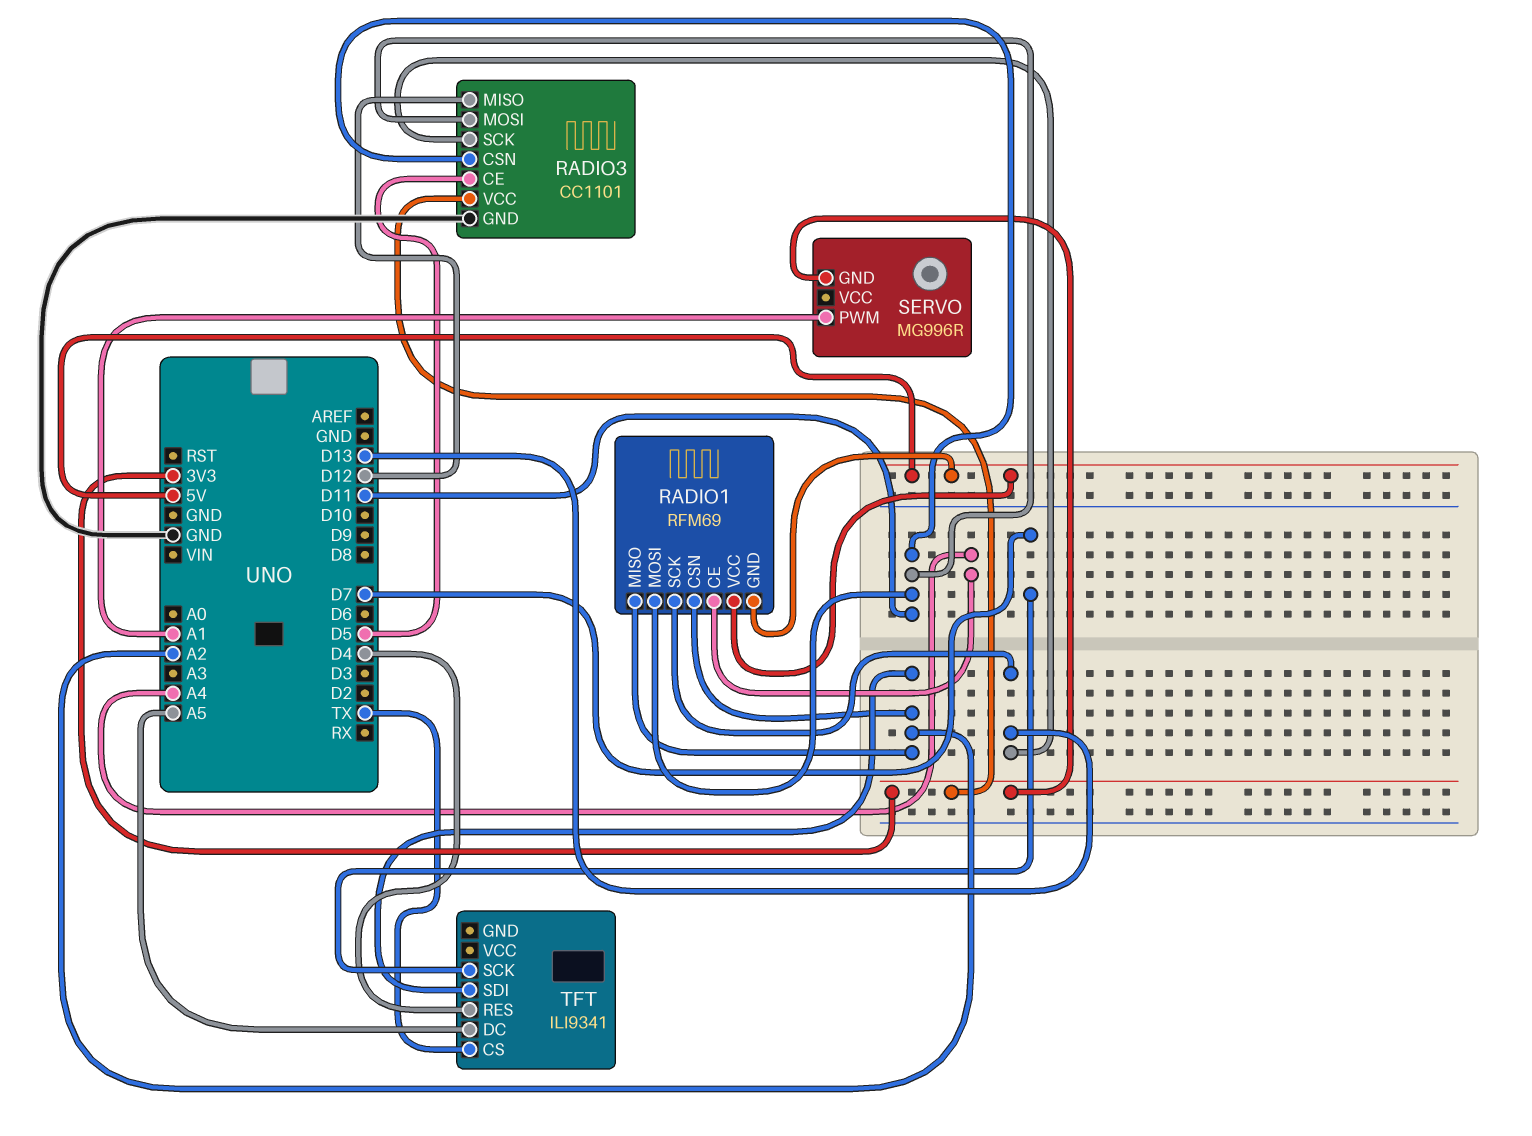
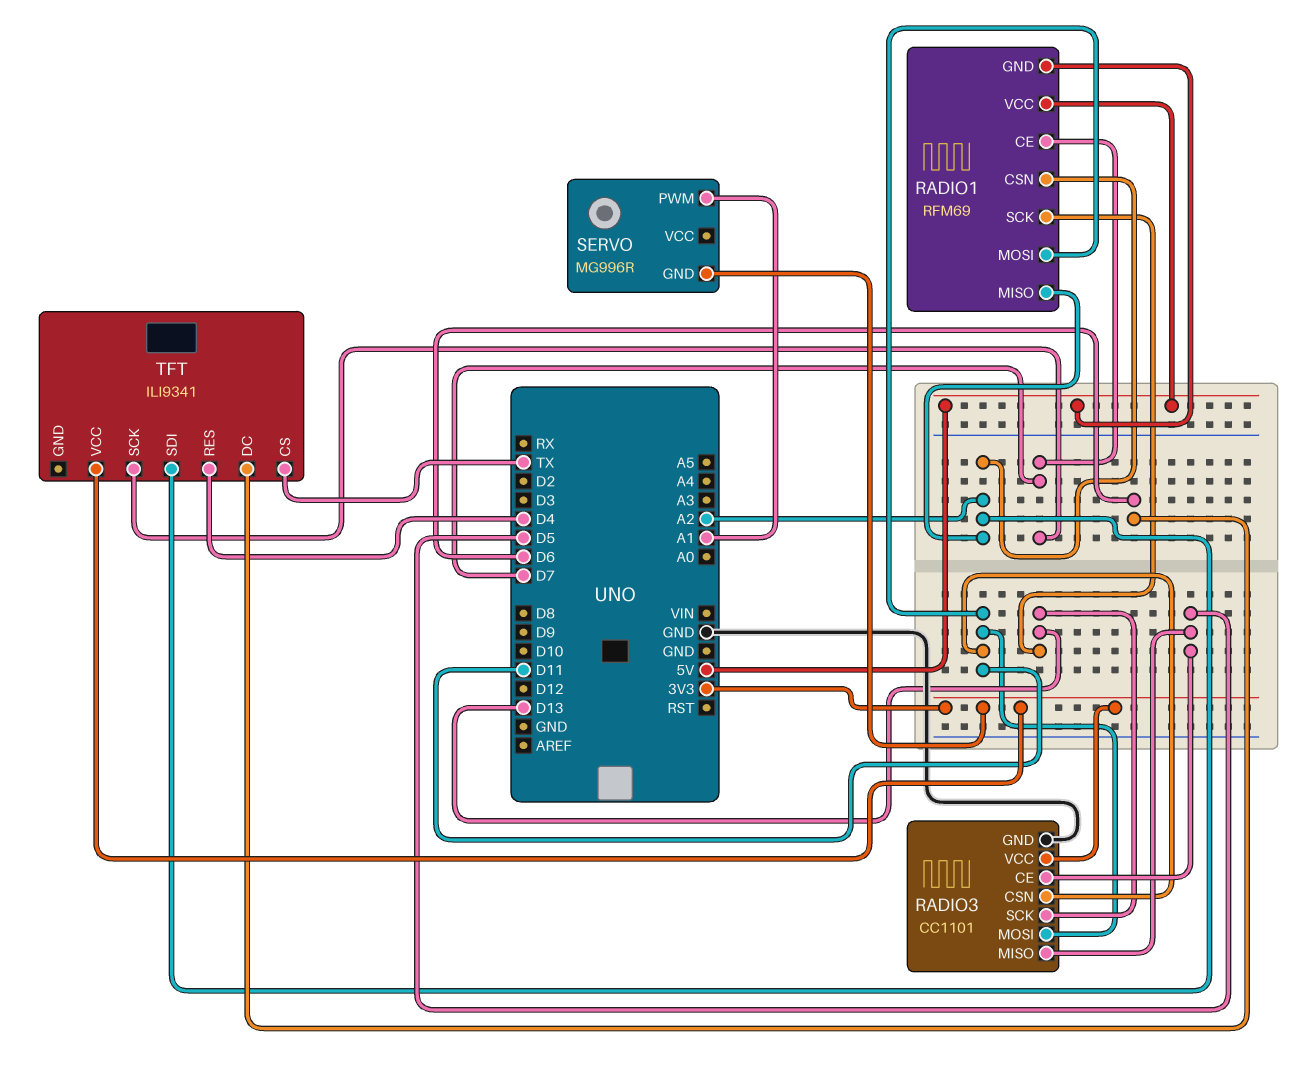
RADIO1 pin CE: A4 -> D7
RADIO3 pin MISO: D12 -> D5
TFT pin DC: A5 -> D6
TFT pin VCC: none -> 3V3

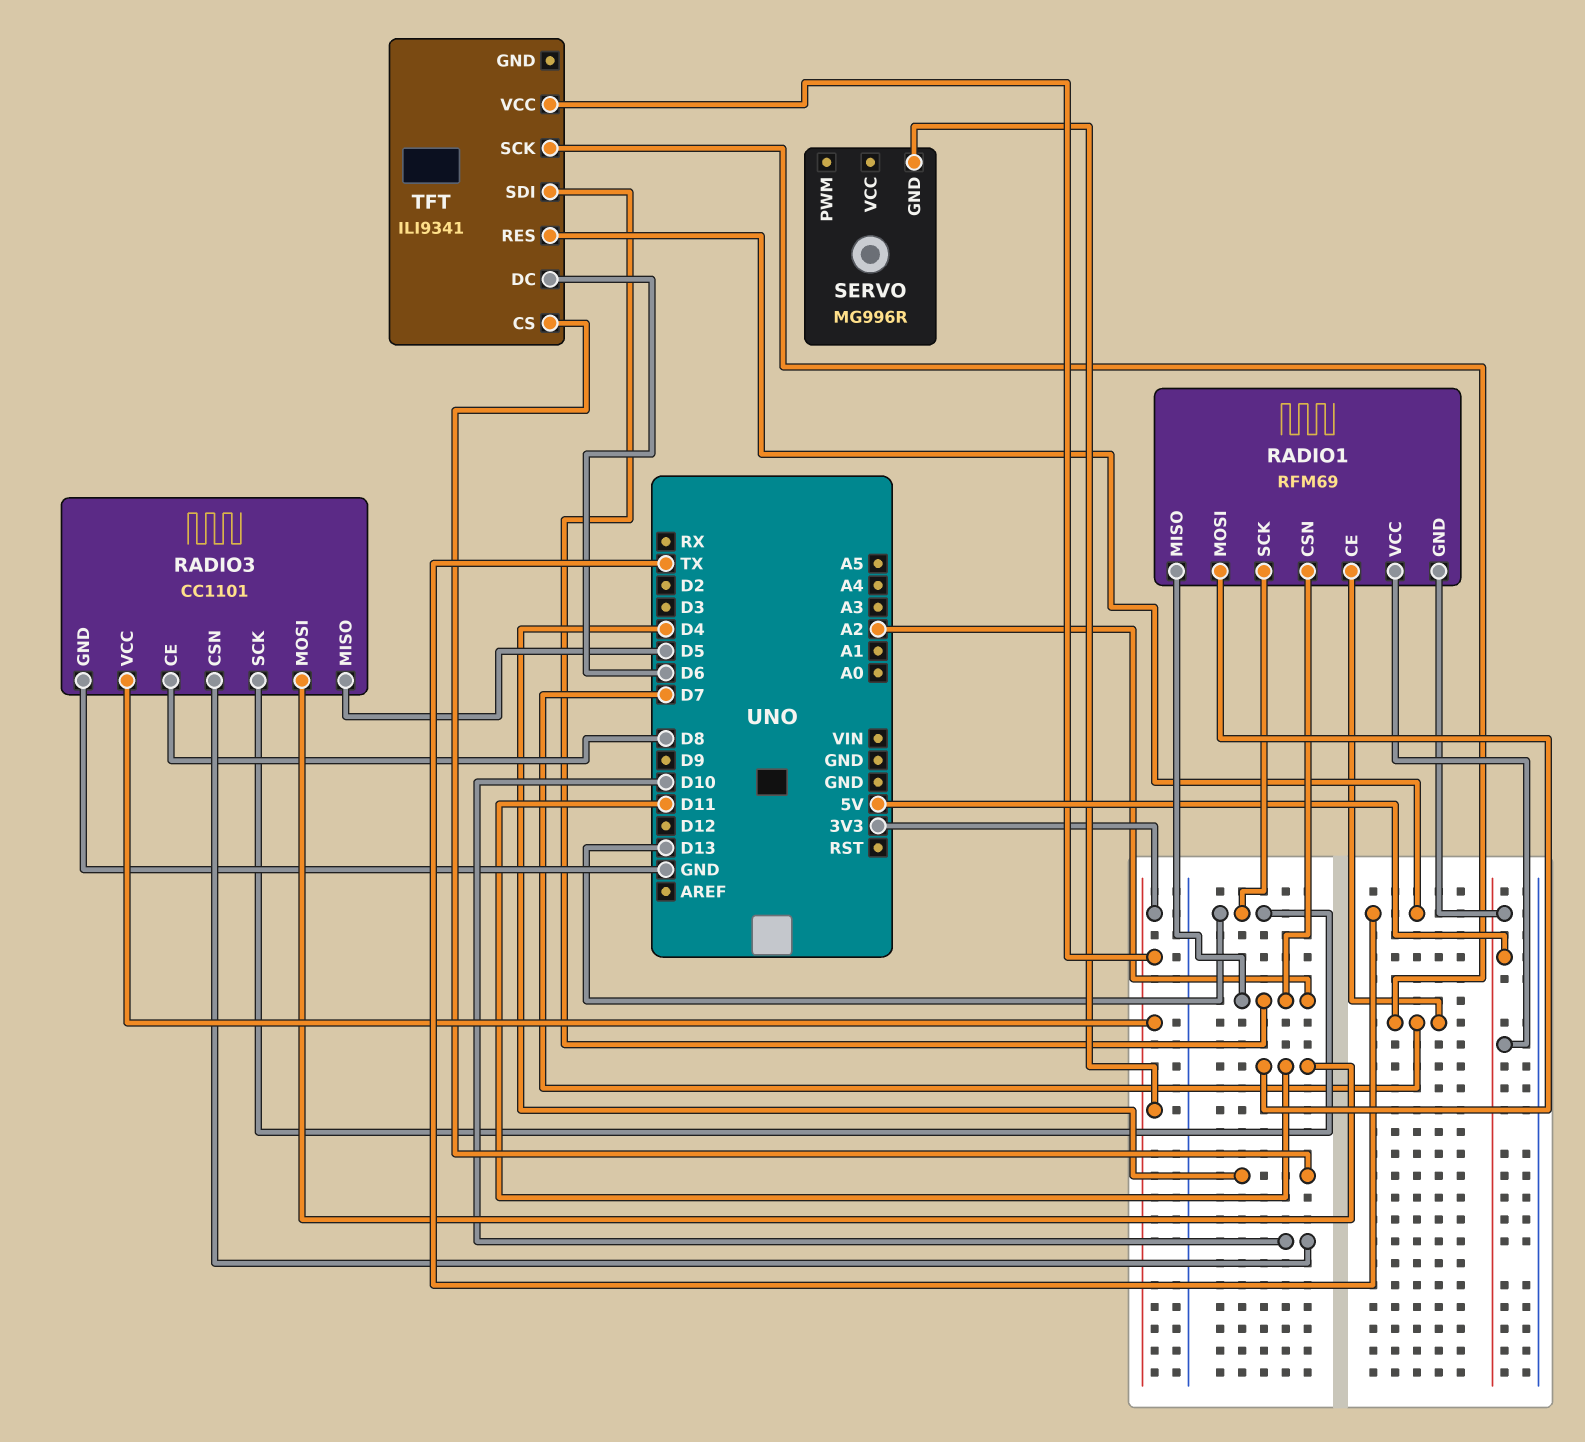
RADIO3 pin CE: D5 -> D8
RADIO3 pin CSN: D11 -> D10
SERVO pin PWM: A1 -> none
TFT pin CS: TX -> D4
TFT pin RES: D4 -> TX

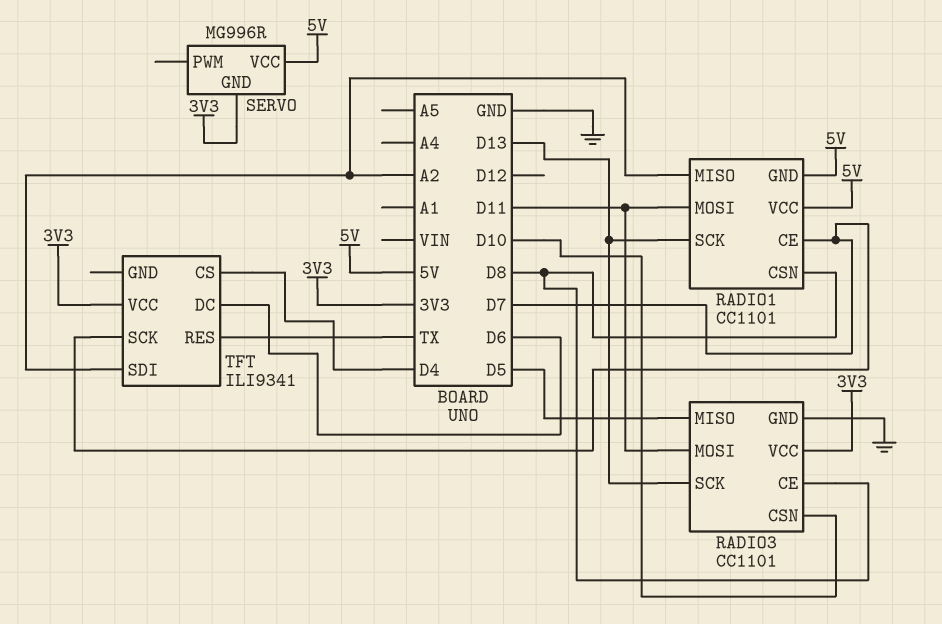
RADIO1: RFM69 -> CC1101
RADIO1 pin CSN: A2 -> D8
SERVO pin VCC: none -> 5V

